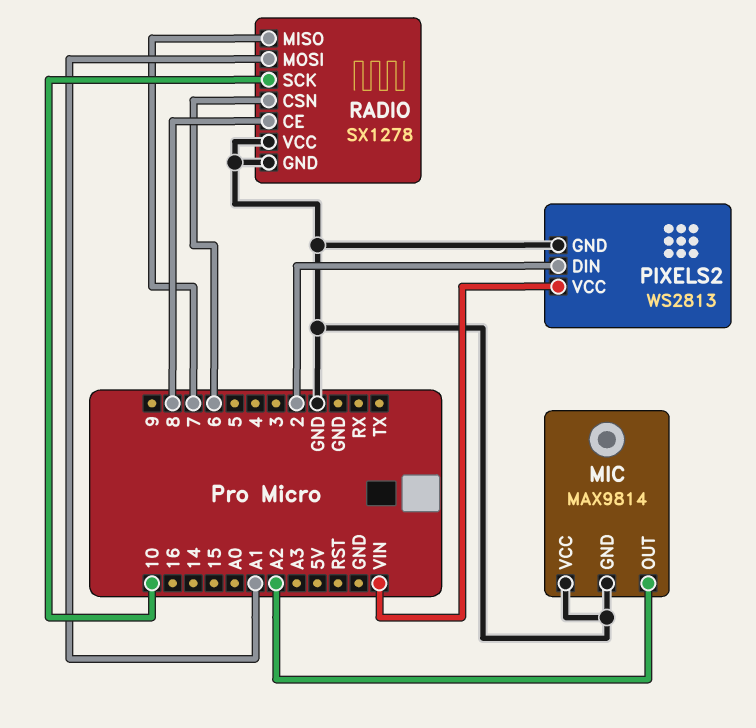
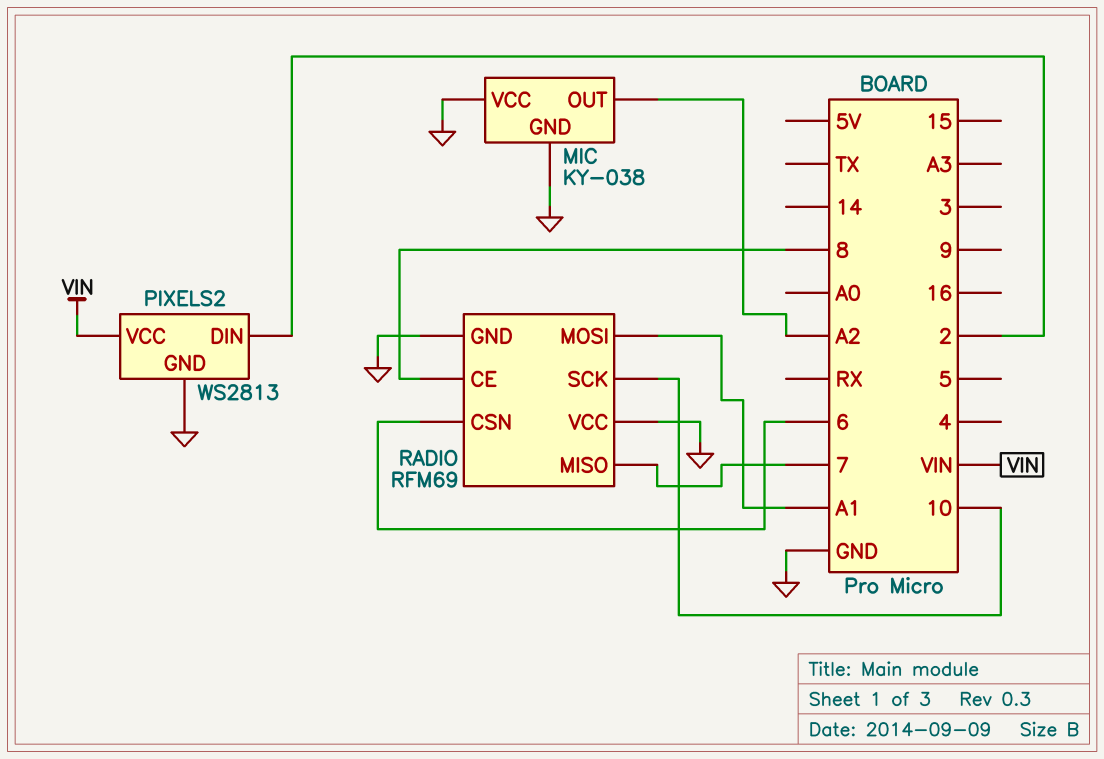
MIC: MAX9814 -> KY-038
RADIO: SX1278 -> RFM69

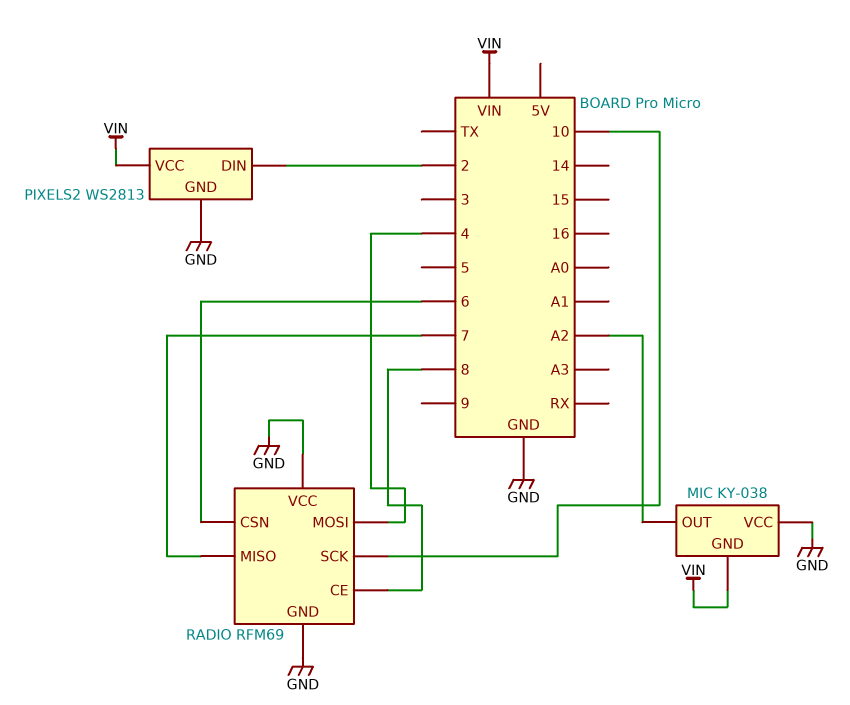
MIC pin GND: GND -> VIN
RADIO pin MOSI: A1 -> 4

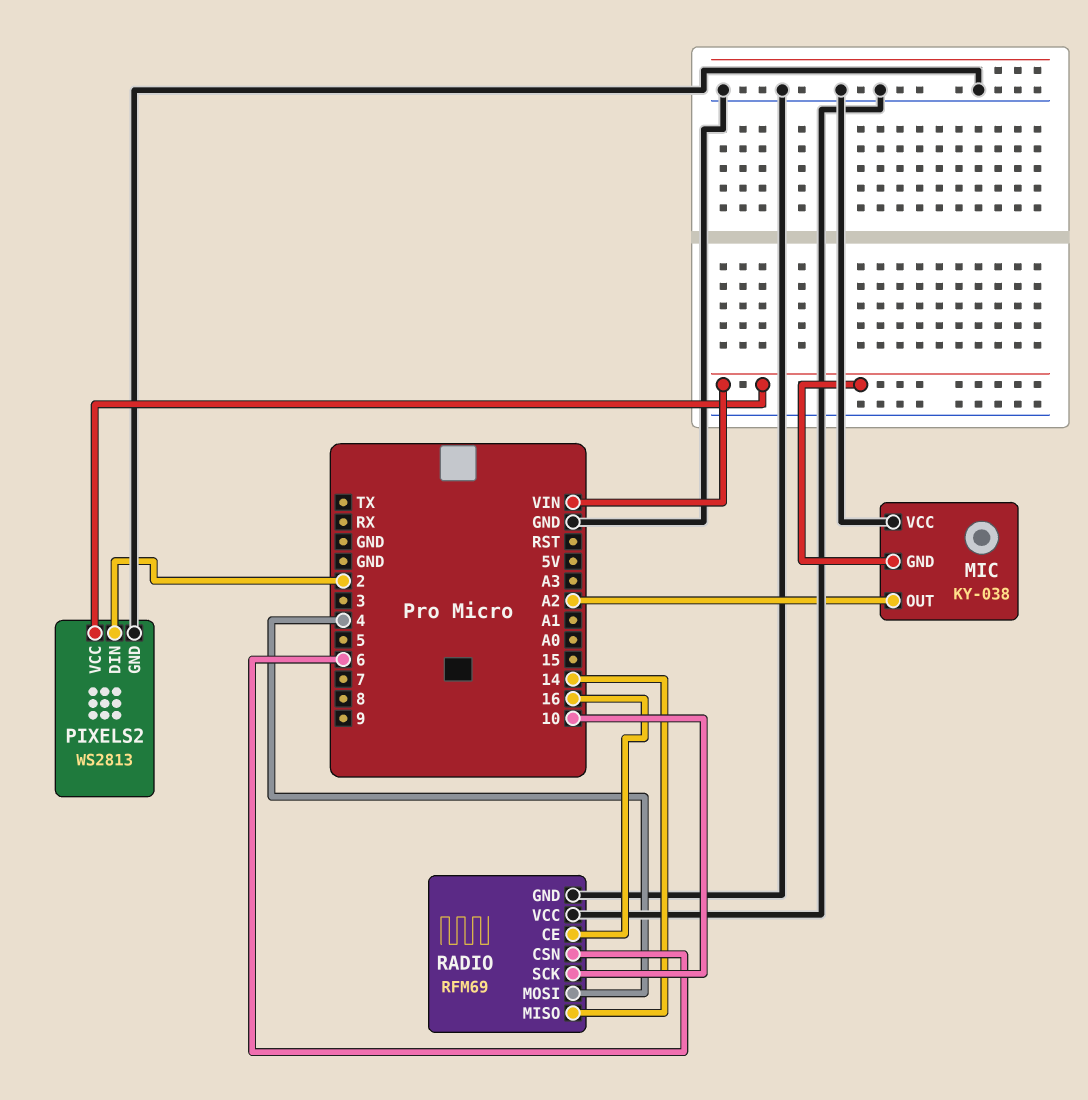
RADIO pin CE: 8 -> 16
RADIO pin MISO: 7 -> 14

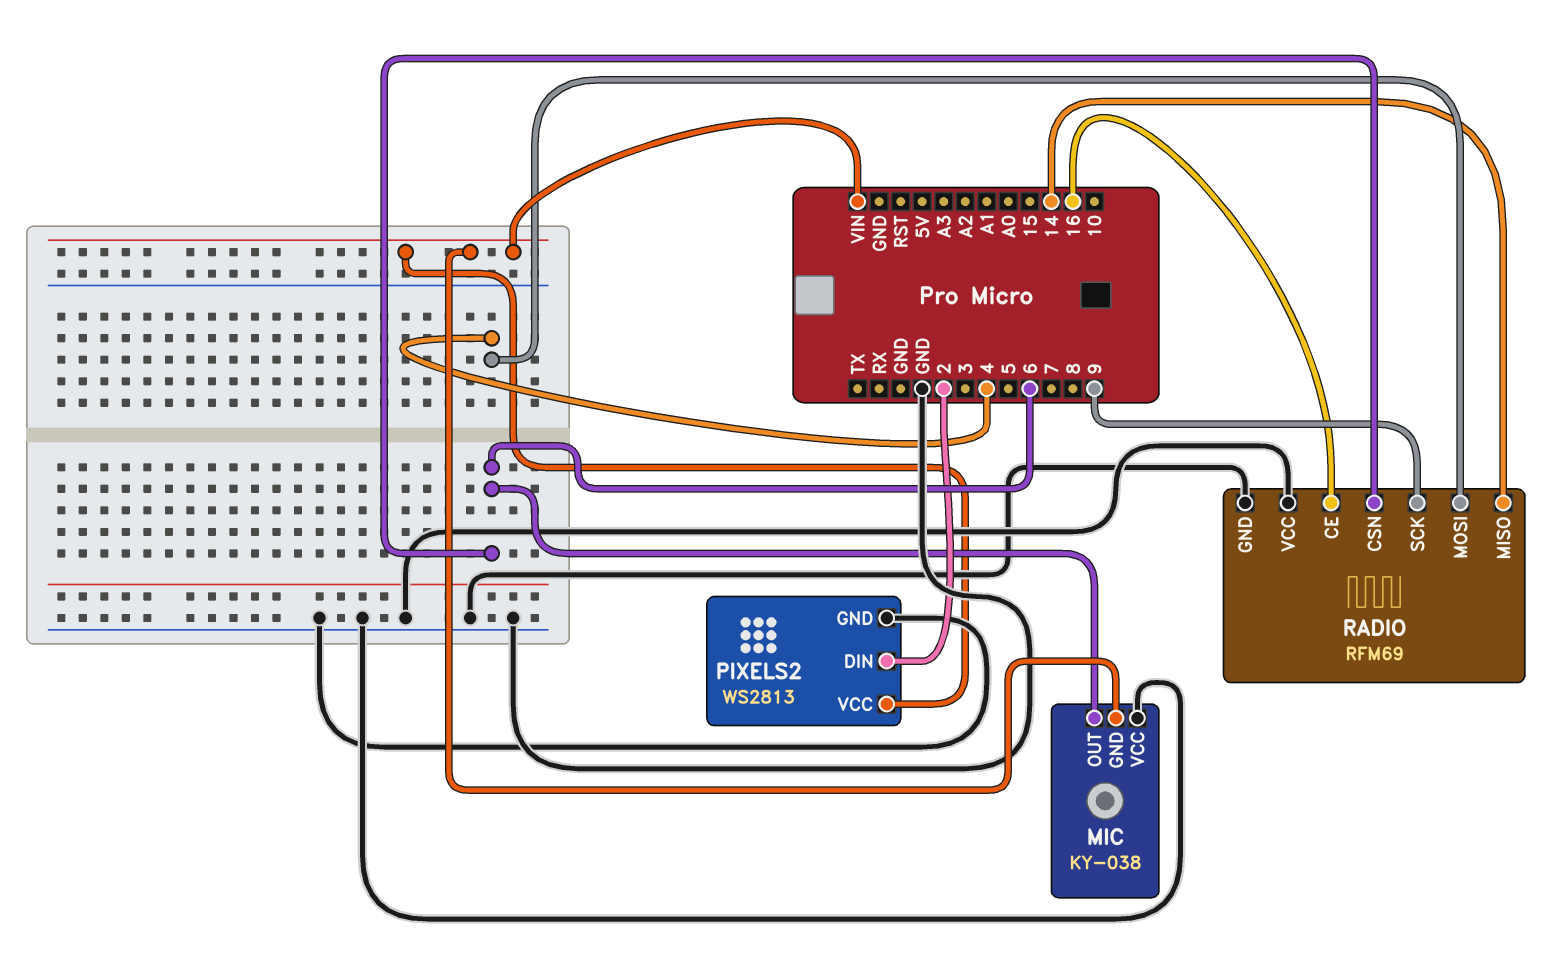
MIC pin OUT: A2 -> 6
RADIO pin SCK: 10 -> 9

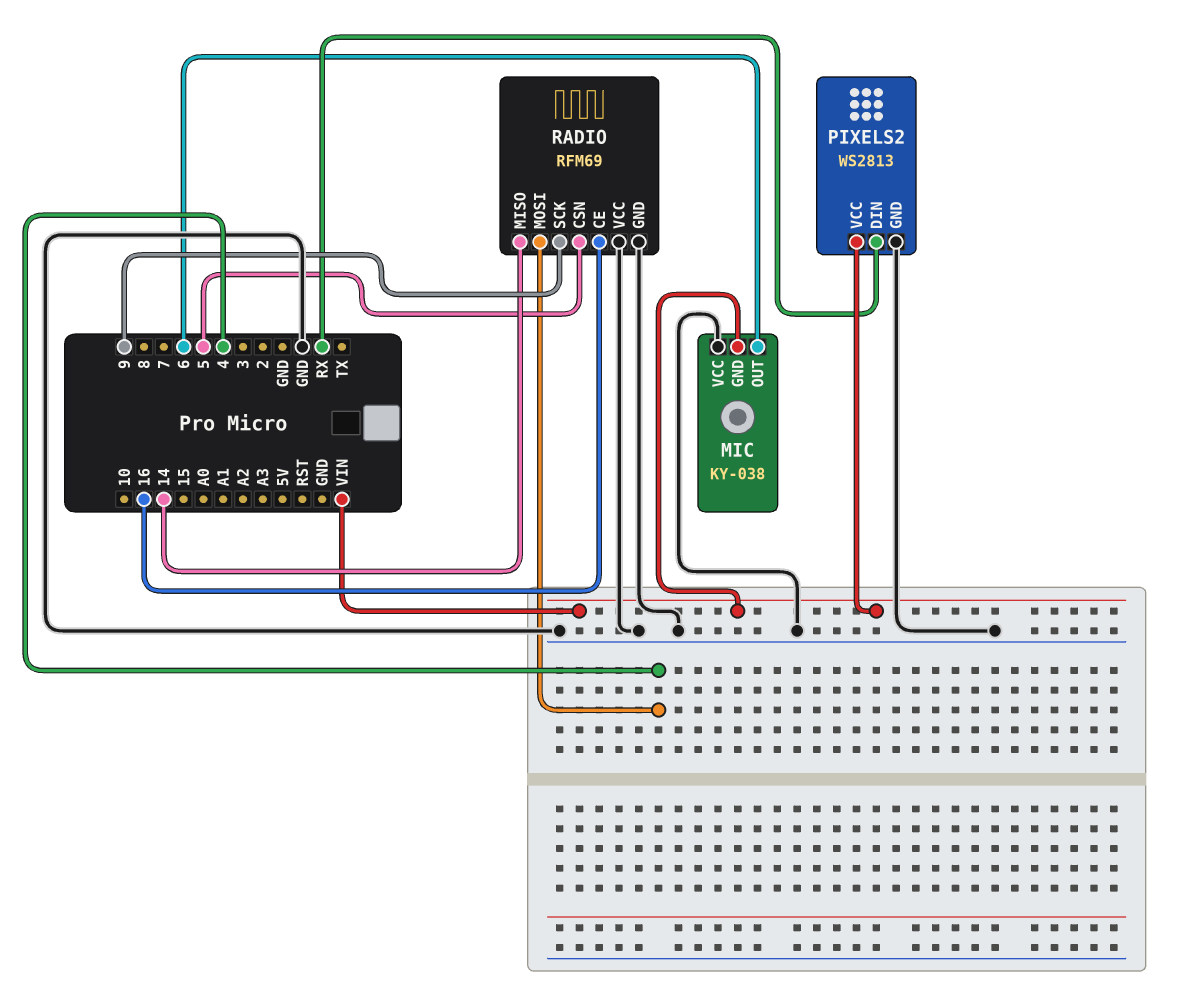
PIXELS2 pin DIN: 2 -> RX
RADIO pin CSN: 6 -> 5

